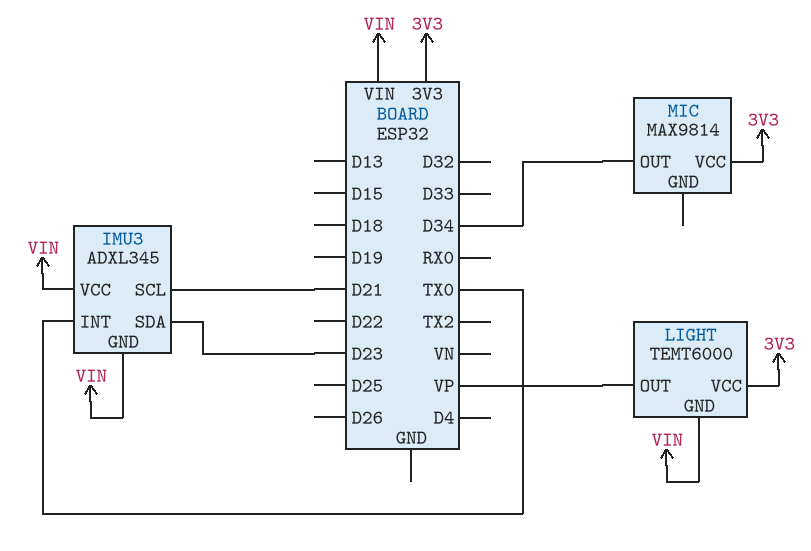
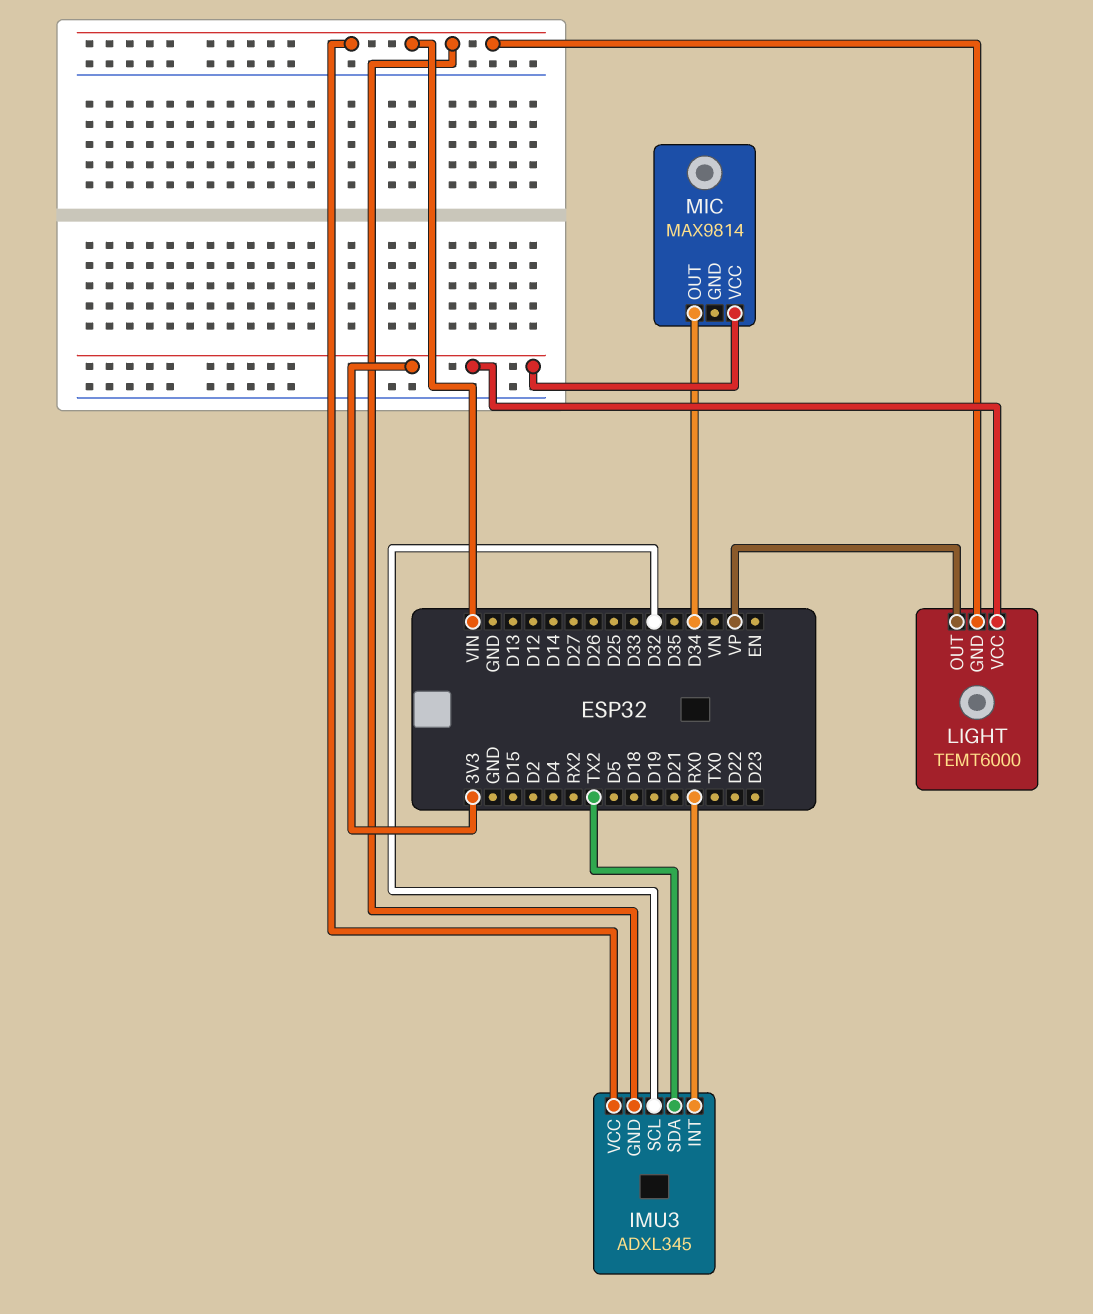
IMU3 pin INT: TX0 -> RX0
IMU3 pin SCL: D21 -> D32
IMU3 pin SDA: D23 -> TX2

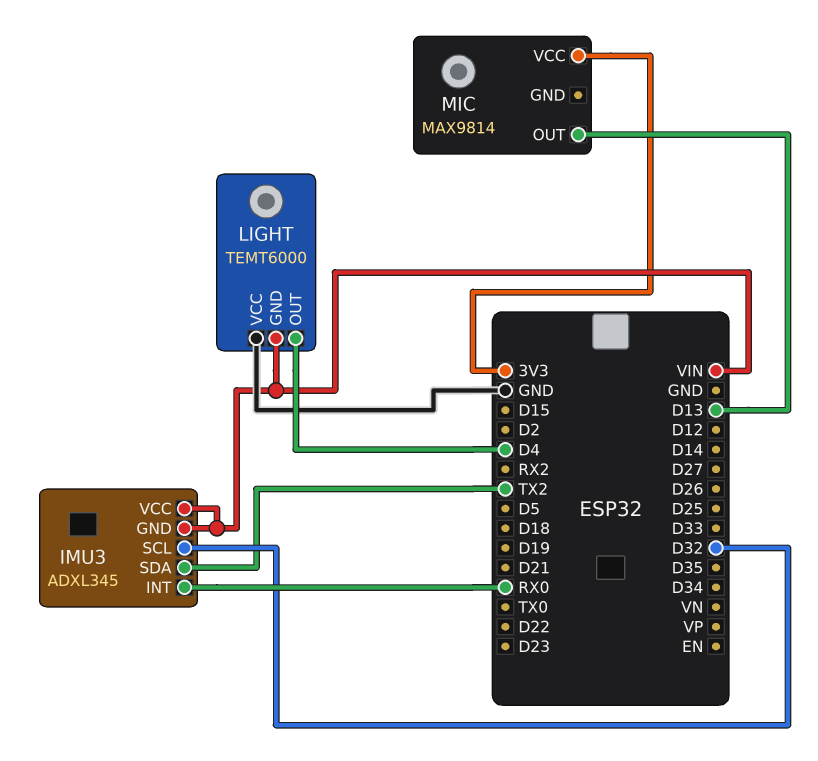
LIGHT pin OUT: VP -> D4
LIGHT pin VCC: 3V3 -> GND
MIC pin OUT: D34 -> D13

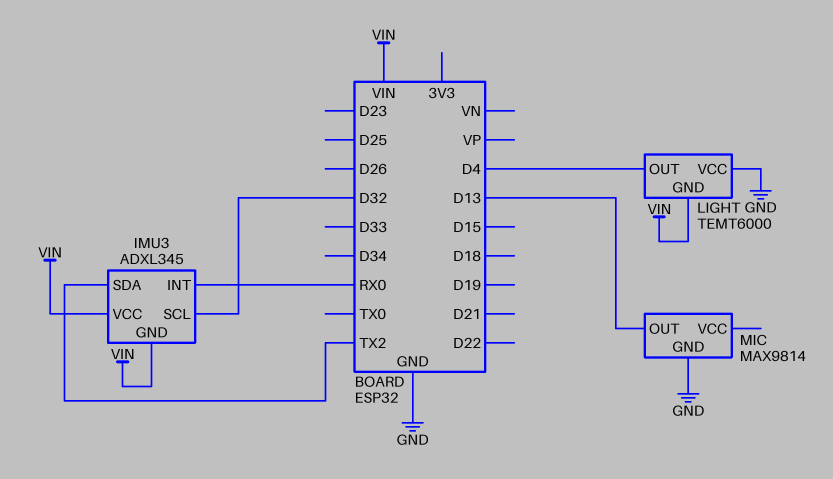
MIC pin GND: none -> GND
MIC pin VCC: 3V3 -> none

